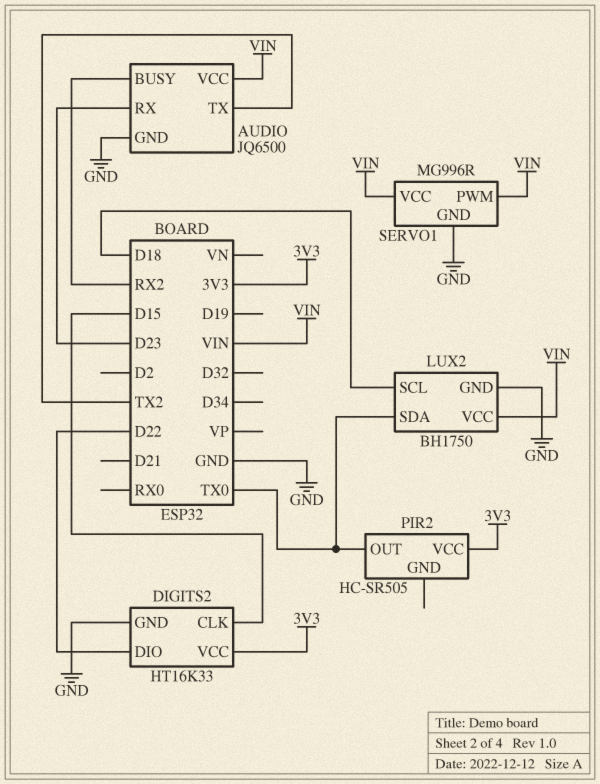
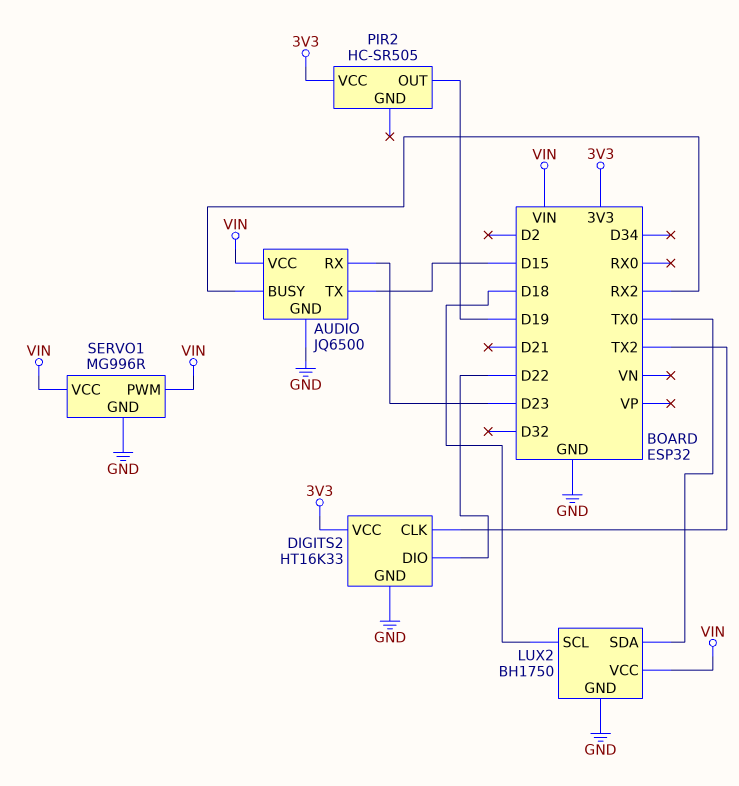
AUDIO pin TX: TX2 -> D15
DIGITS2 pin CLK: D15 -> TX2
PIR2 pin OUT: TX0 -> D19

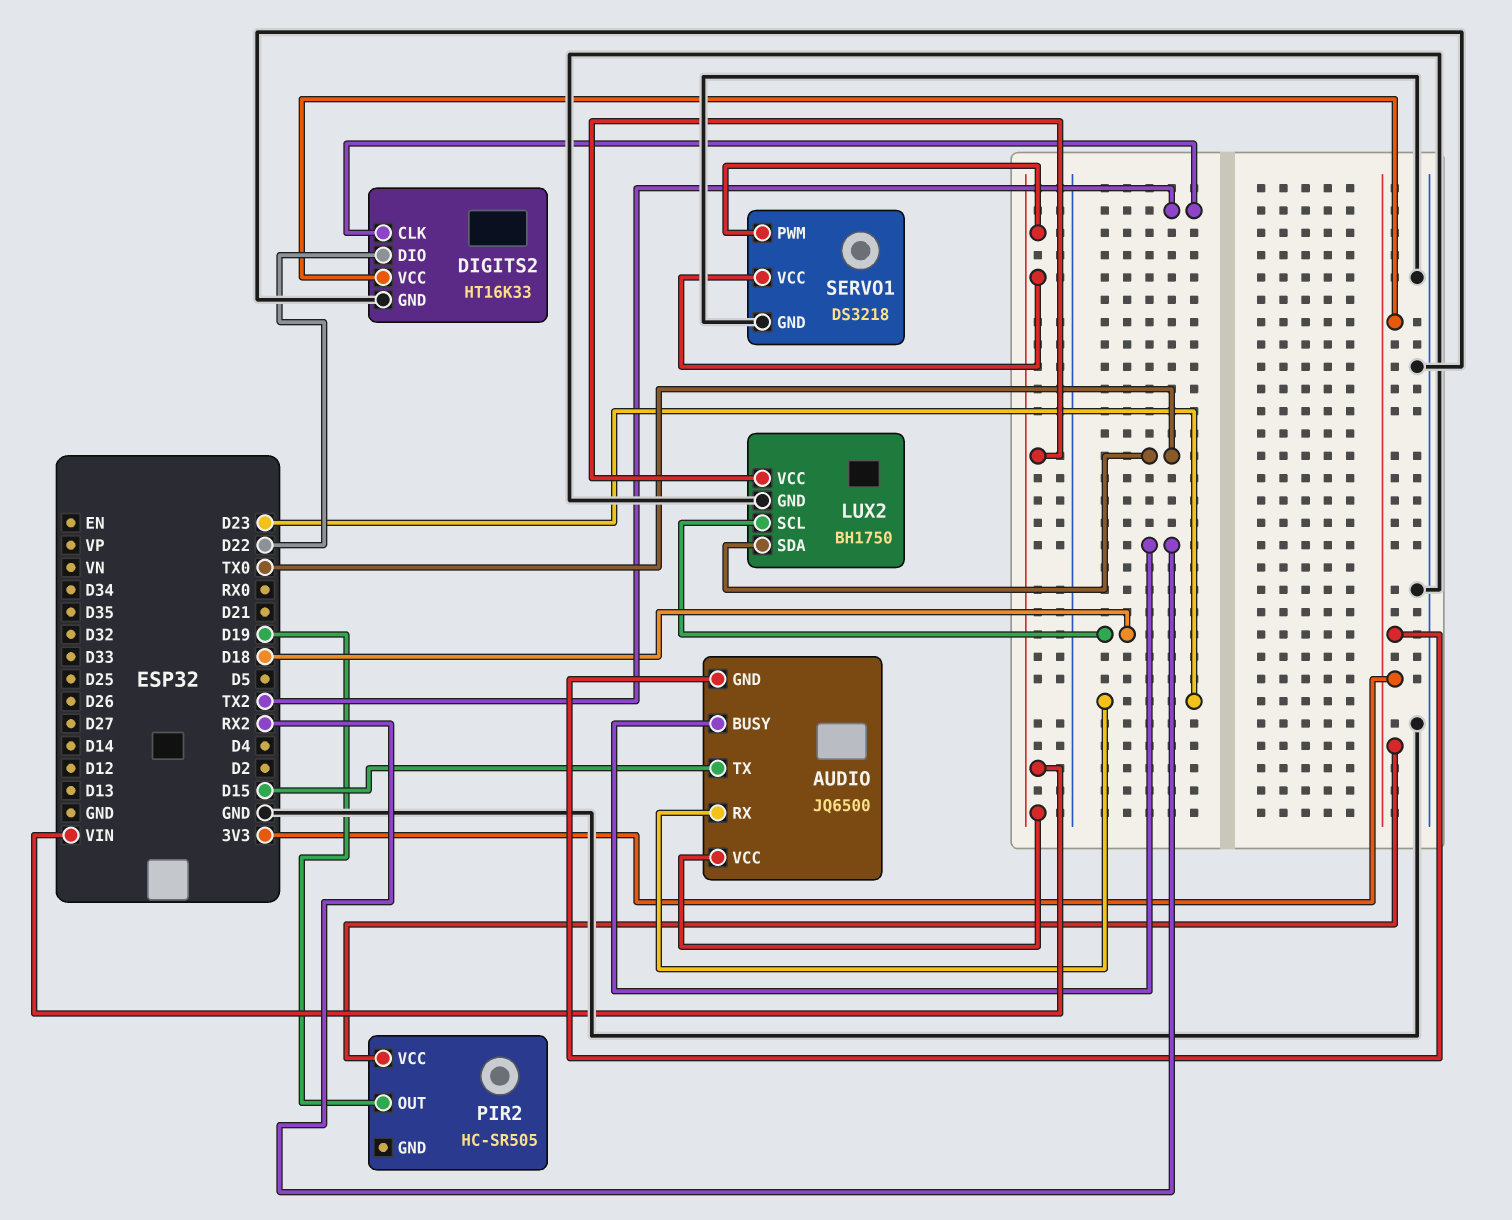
AUDIO pin GND: GND -> 3V3
SERVO1: MG996R -> DS3218

